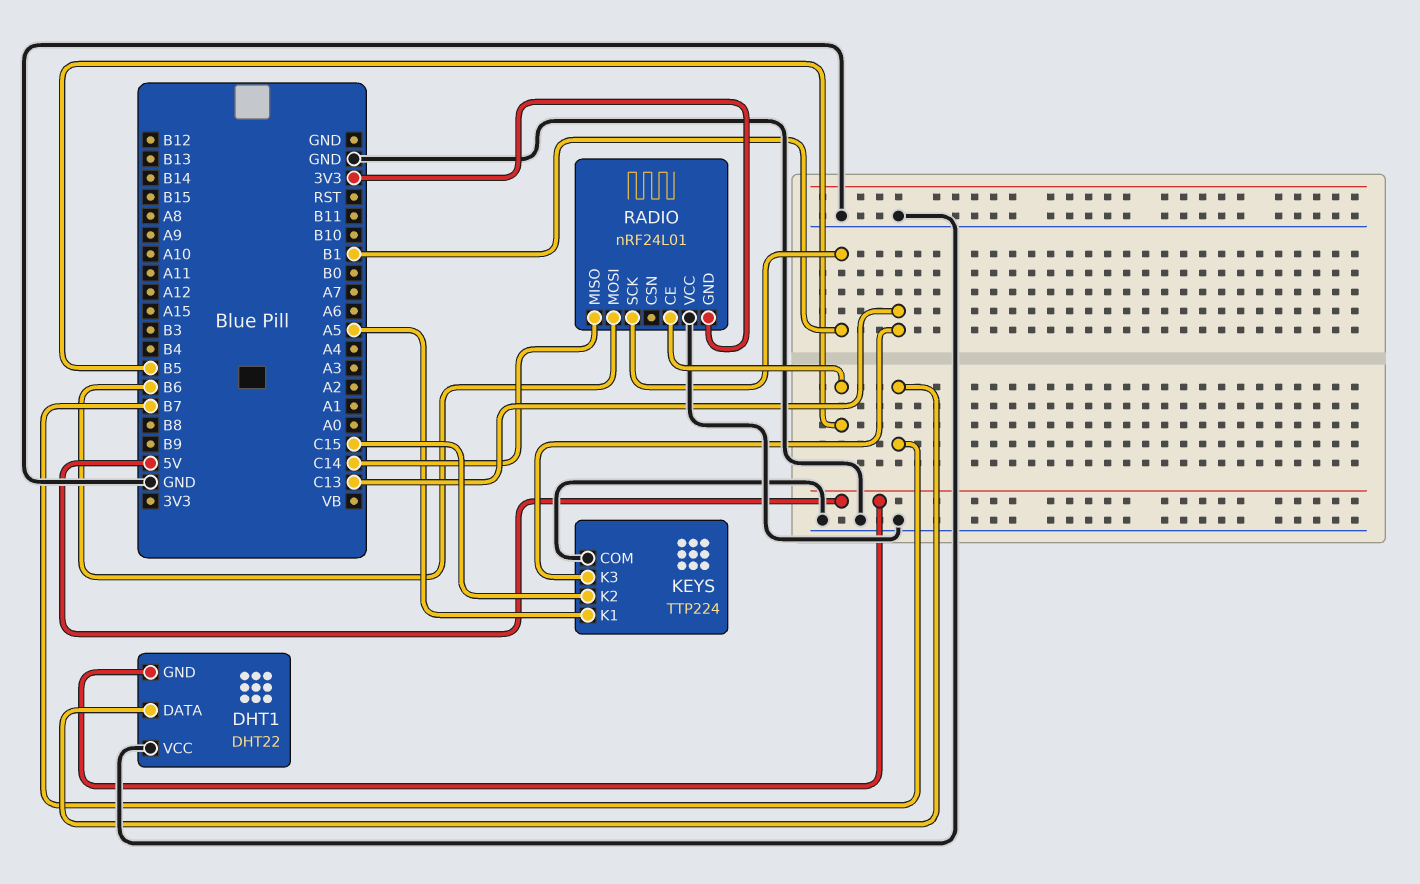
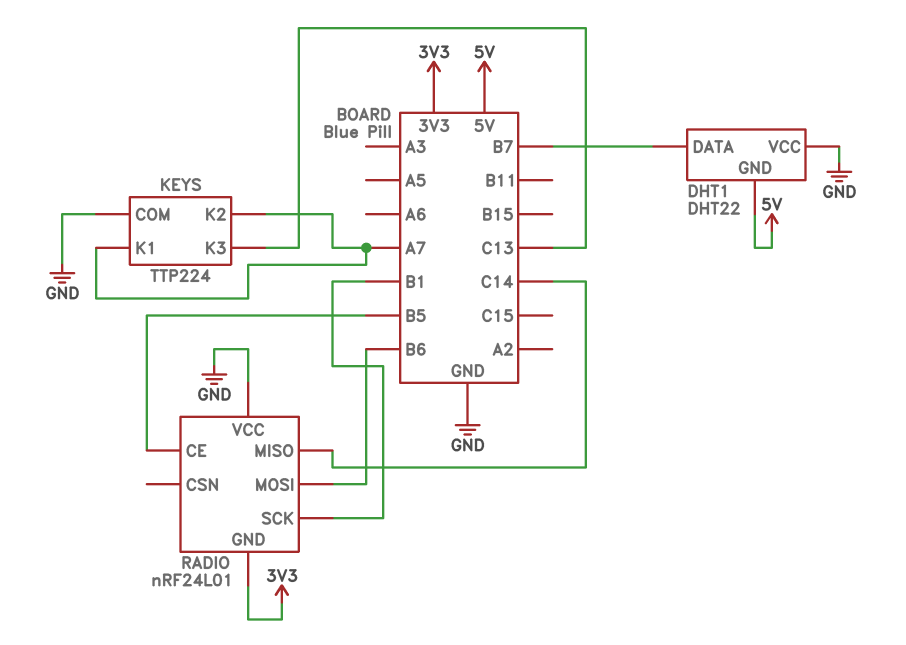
KEYS pin K1: A5 -> A7
KEYS pin K2: C15 -> A7

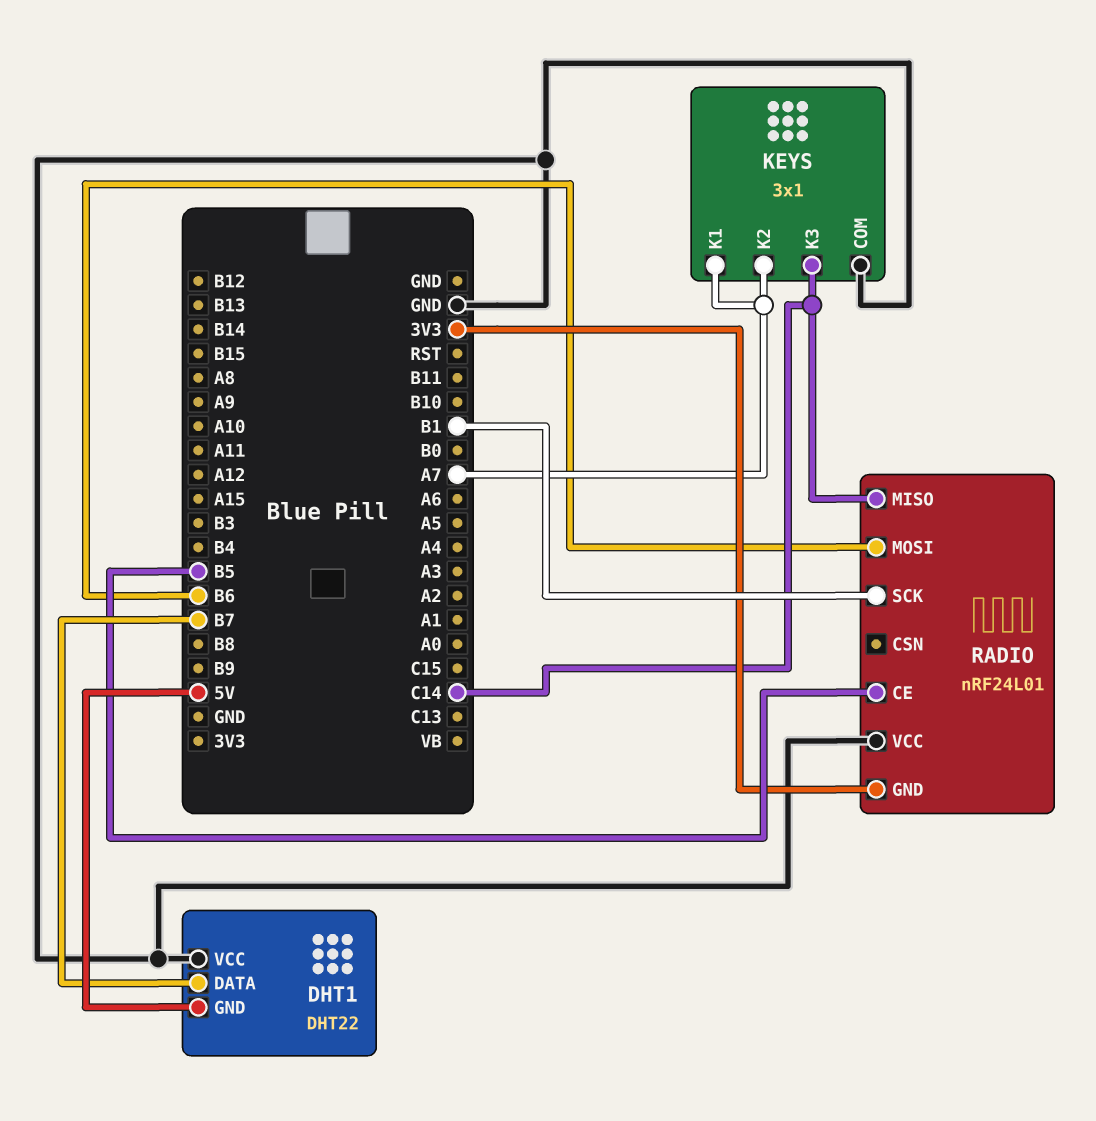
KEYS: TTP224 -> 3x1
KEYS pin K3: C13 -> C14

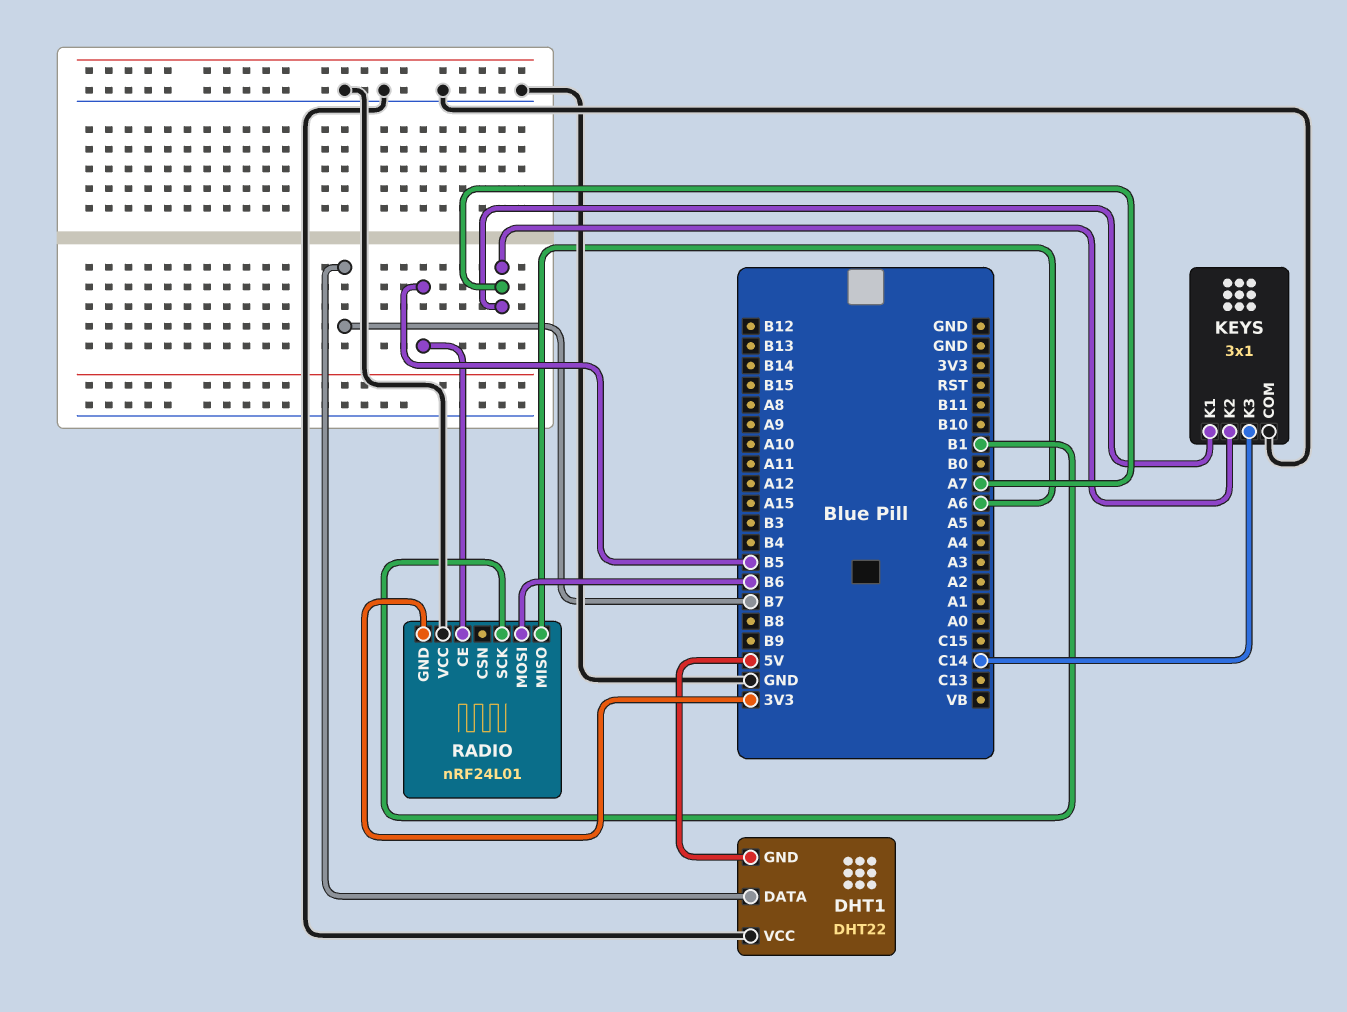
RADIO pin MISO: C14 -> A6

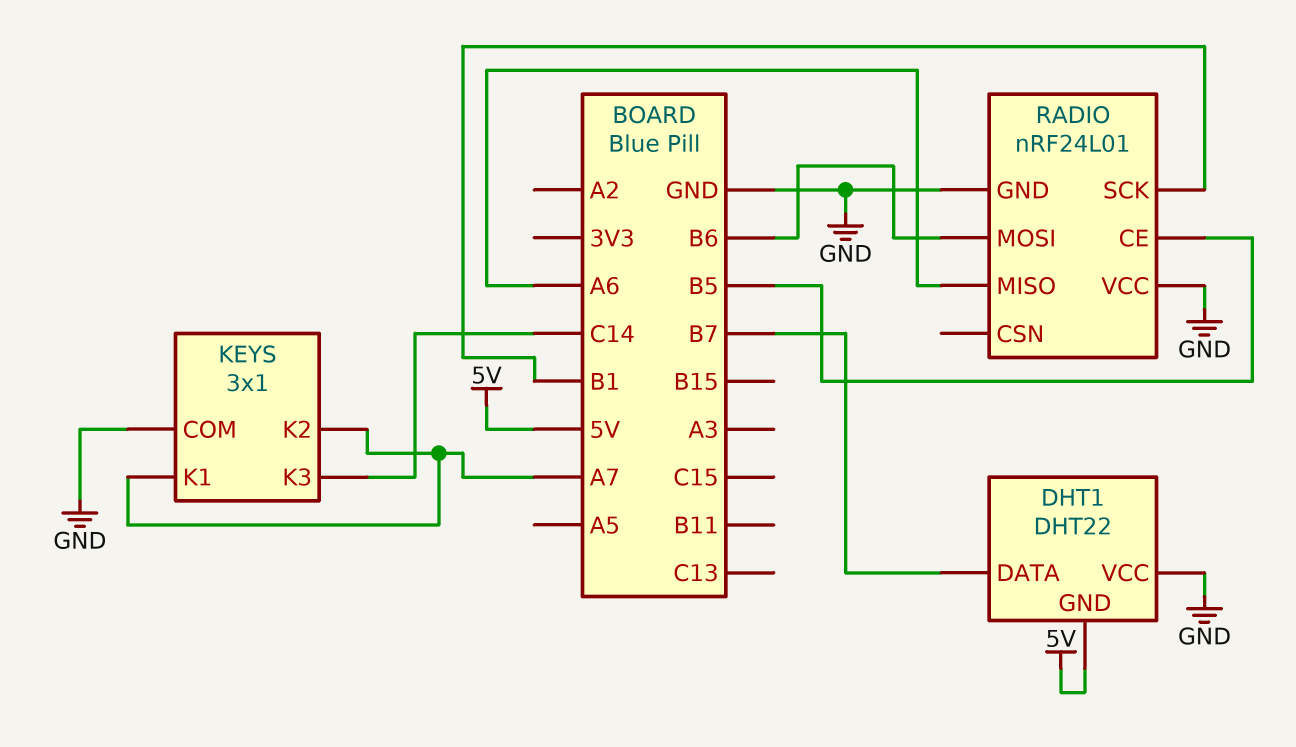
RADIO pin GND: 3V3 -> GND

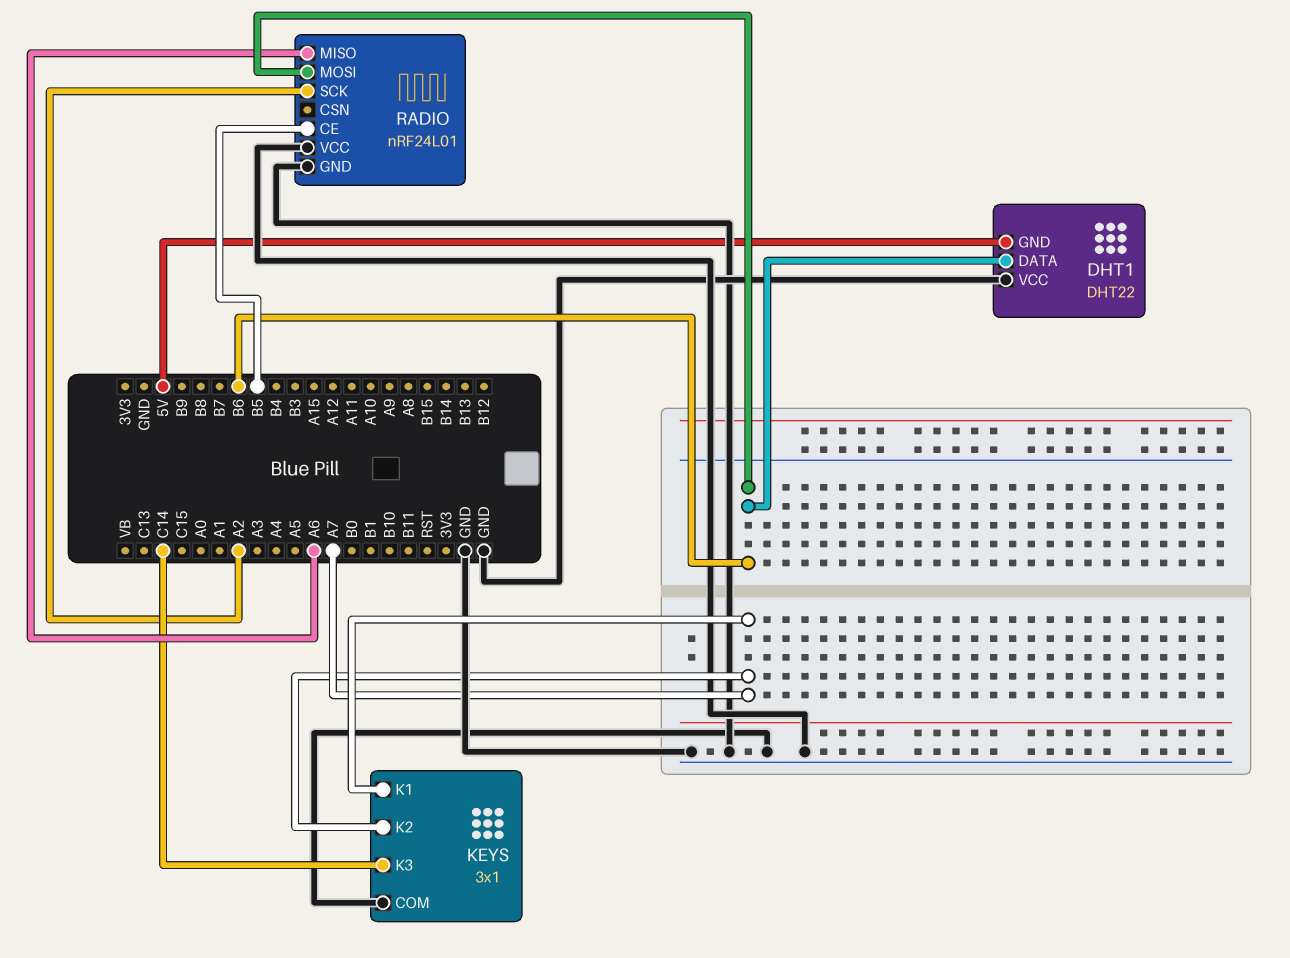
DHT1 pin DATA: B7 -> B6
RADIO pin SCK: B1 -> A2

